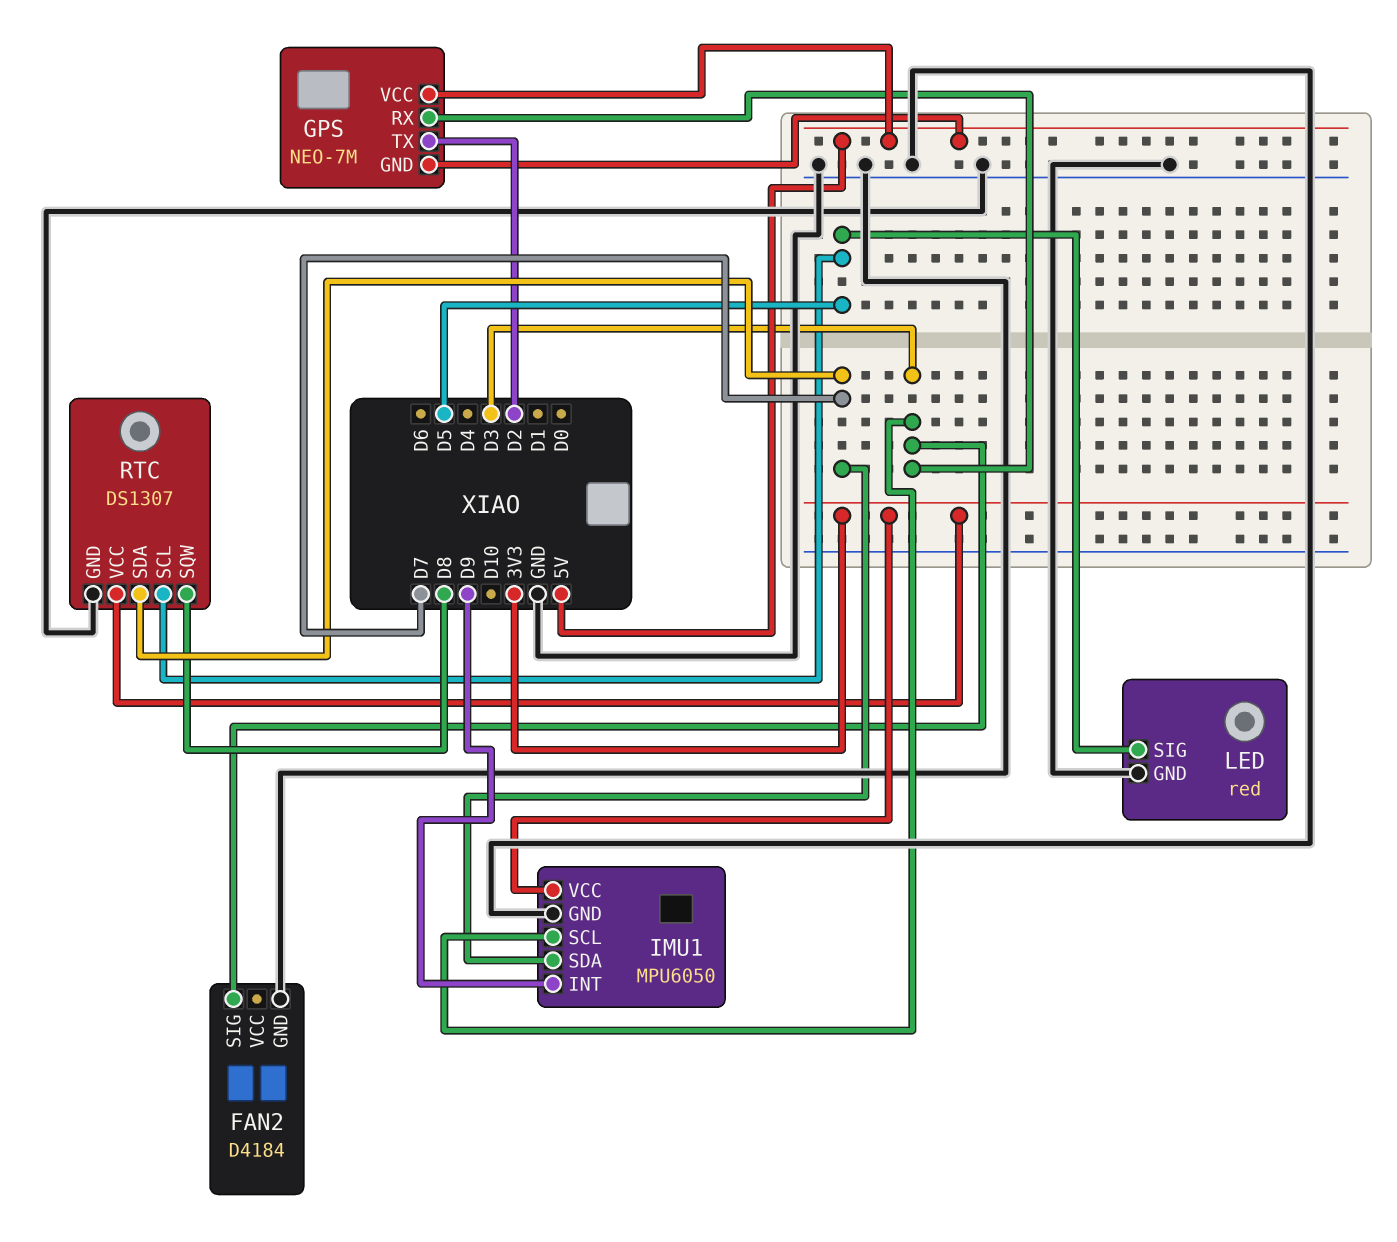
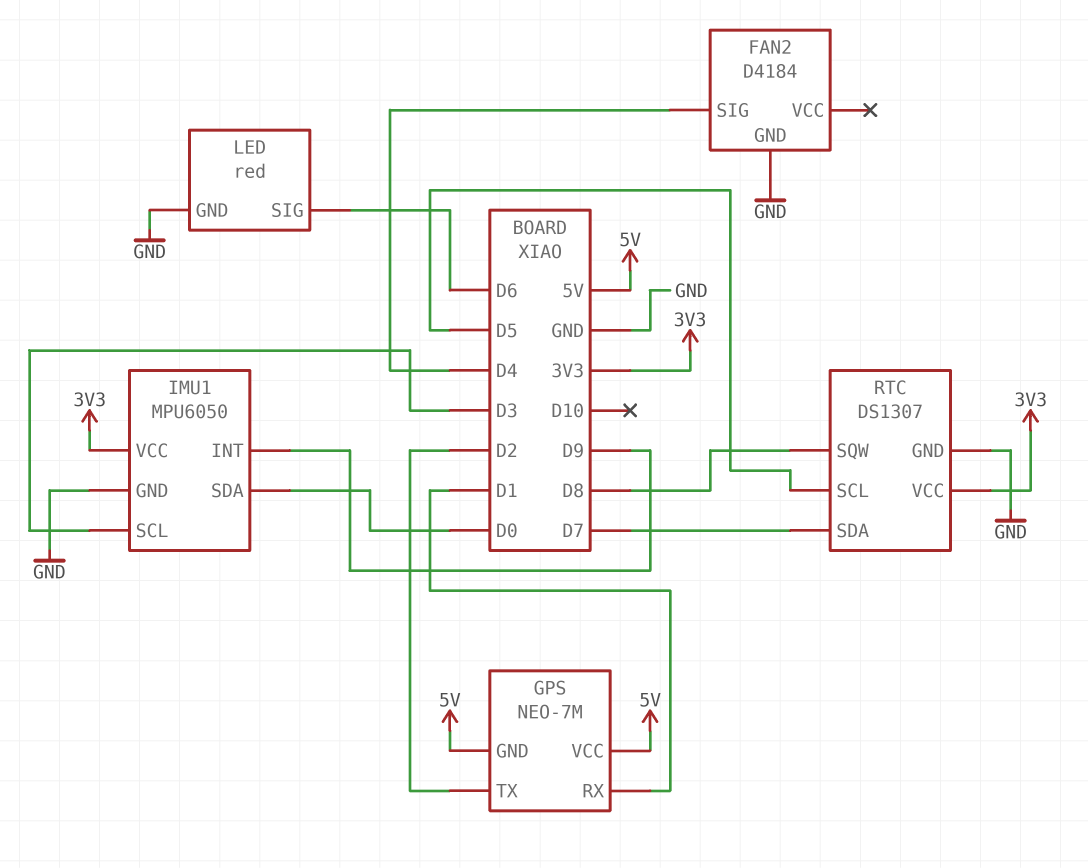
FAN2 pin SIG: D3 -> D4
GPS pin RX: D3 -> D1
IMU1 pin SDA: D7 -> D0
LED pin SIG: D5 -> D6

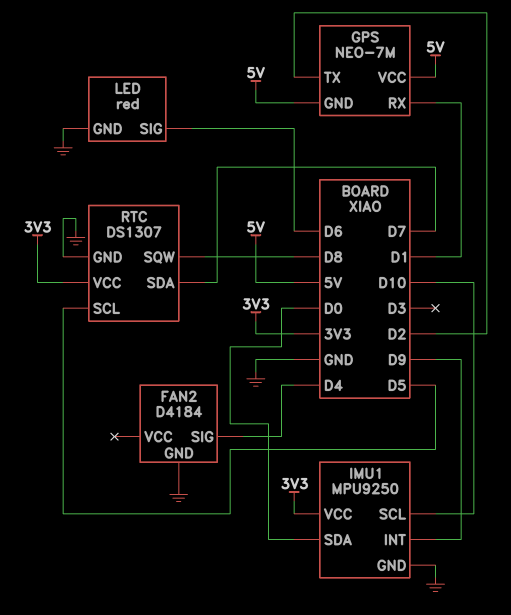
IMU1: MPU6050 -> MPU9250
IMU1 pin SCL: D3 -> D10

